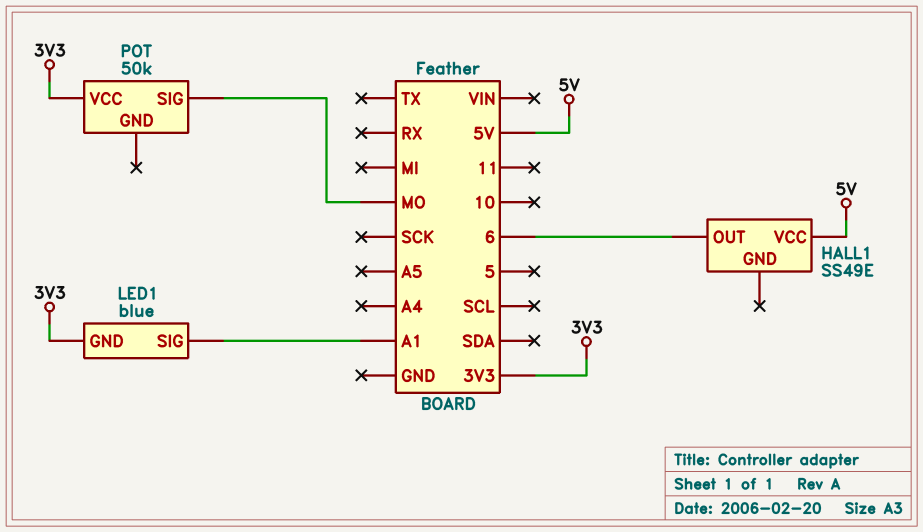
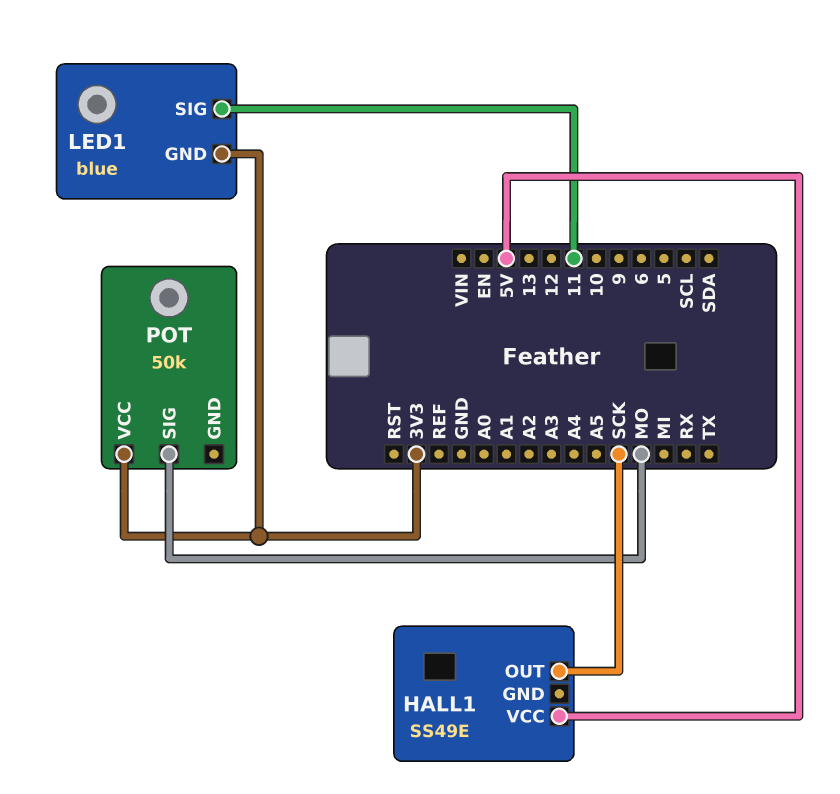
HALL1 pin OUT: 6 -> SCK
LED1 pin SIG: A1 -> 11

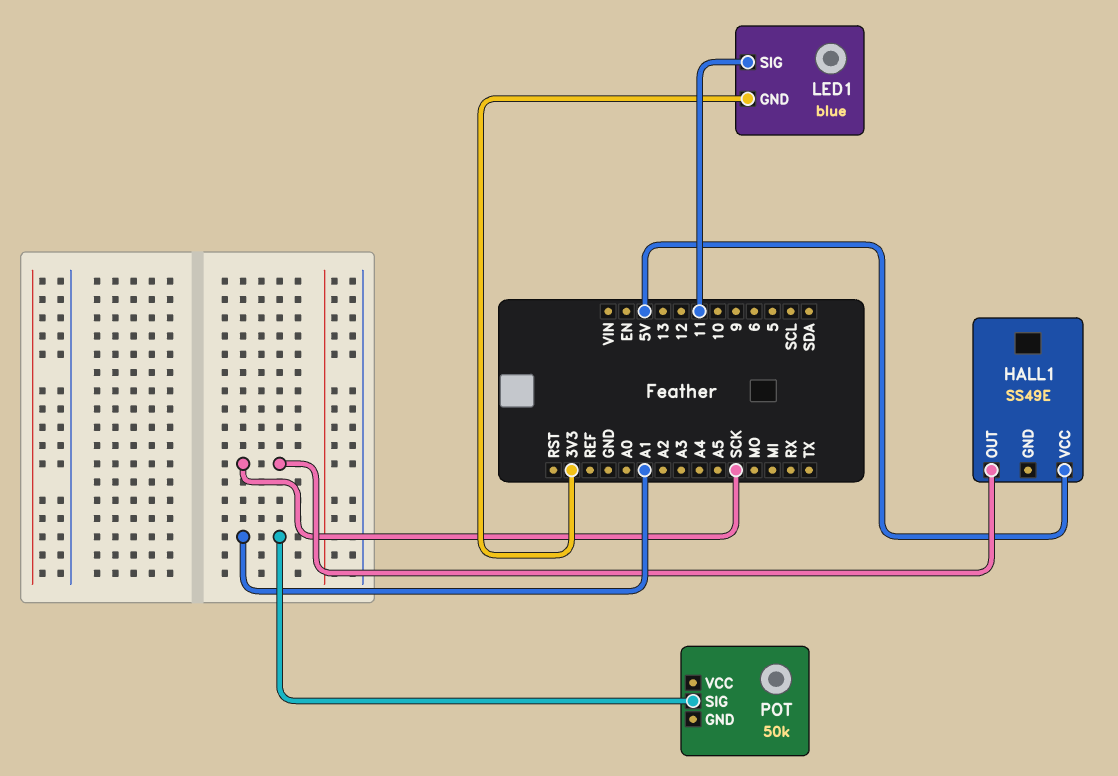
POT pin SIG: MO -> A1
POT pin VCC: 3V3 -> none

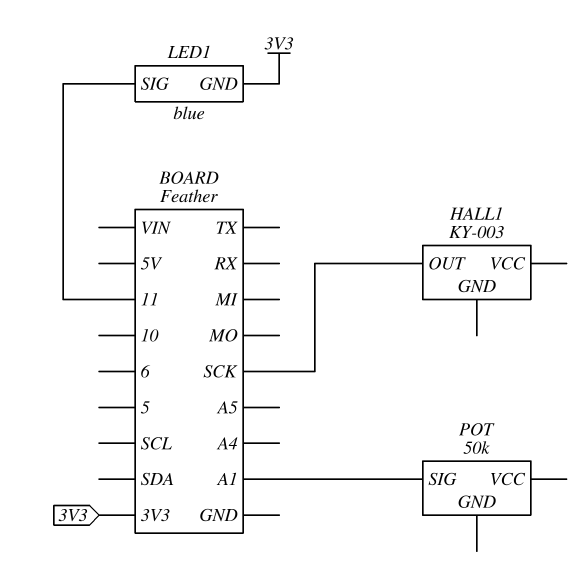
HALL1: SS49E -> KY-003
HALL1 pin VCC: 5V -> none

